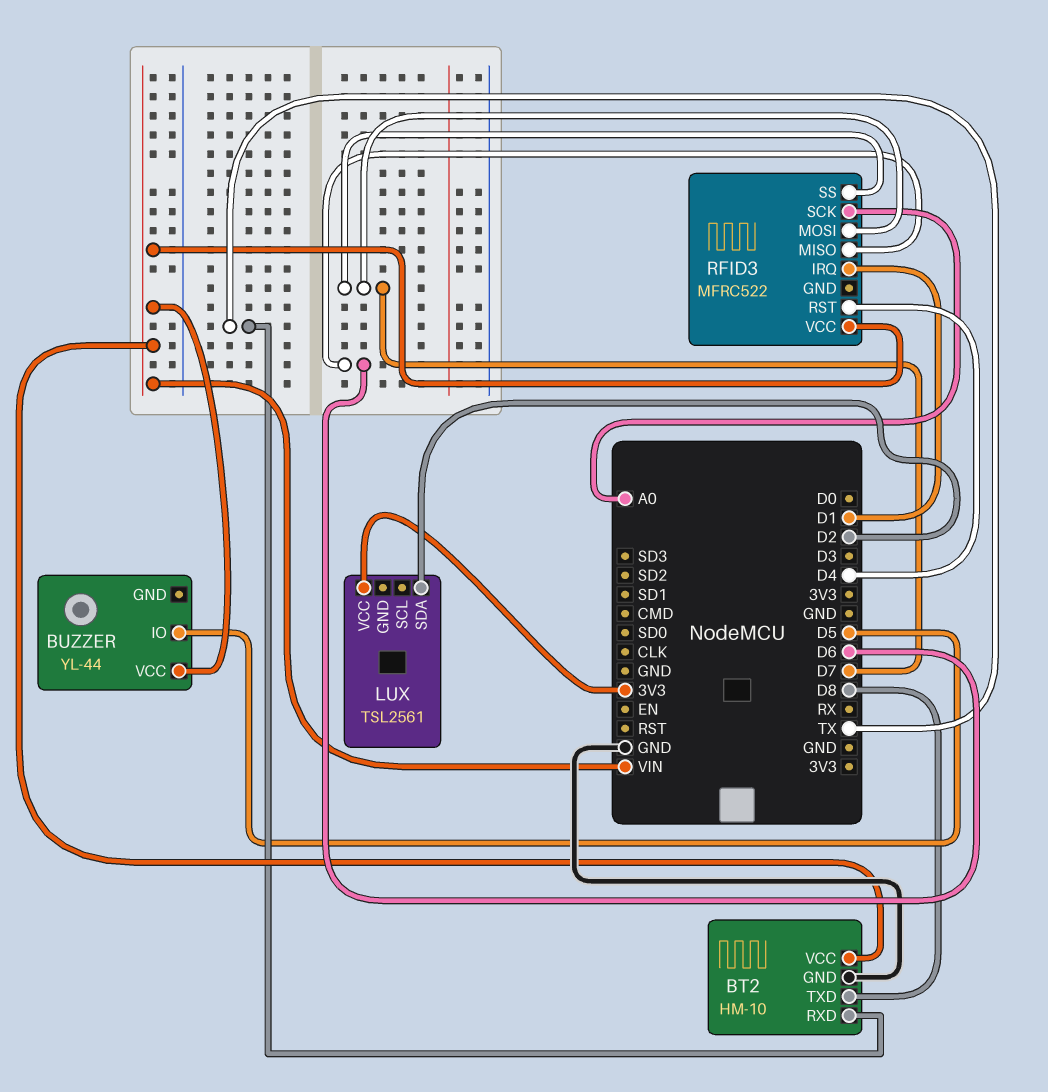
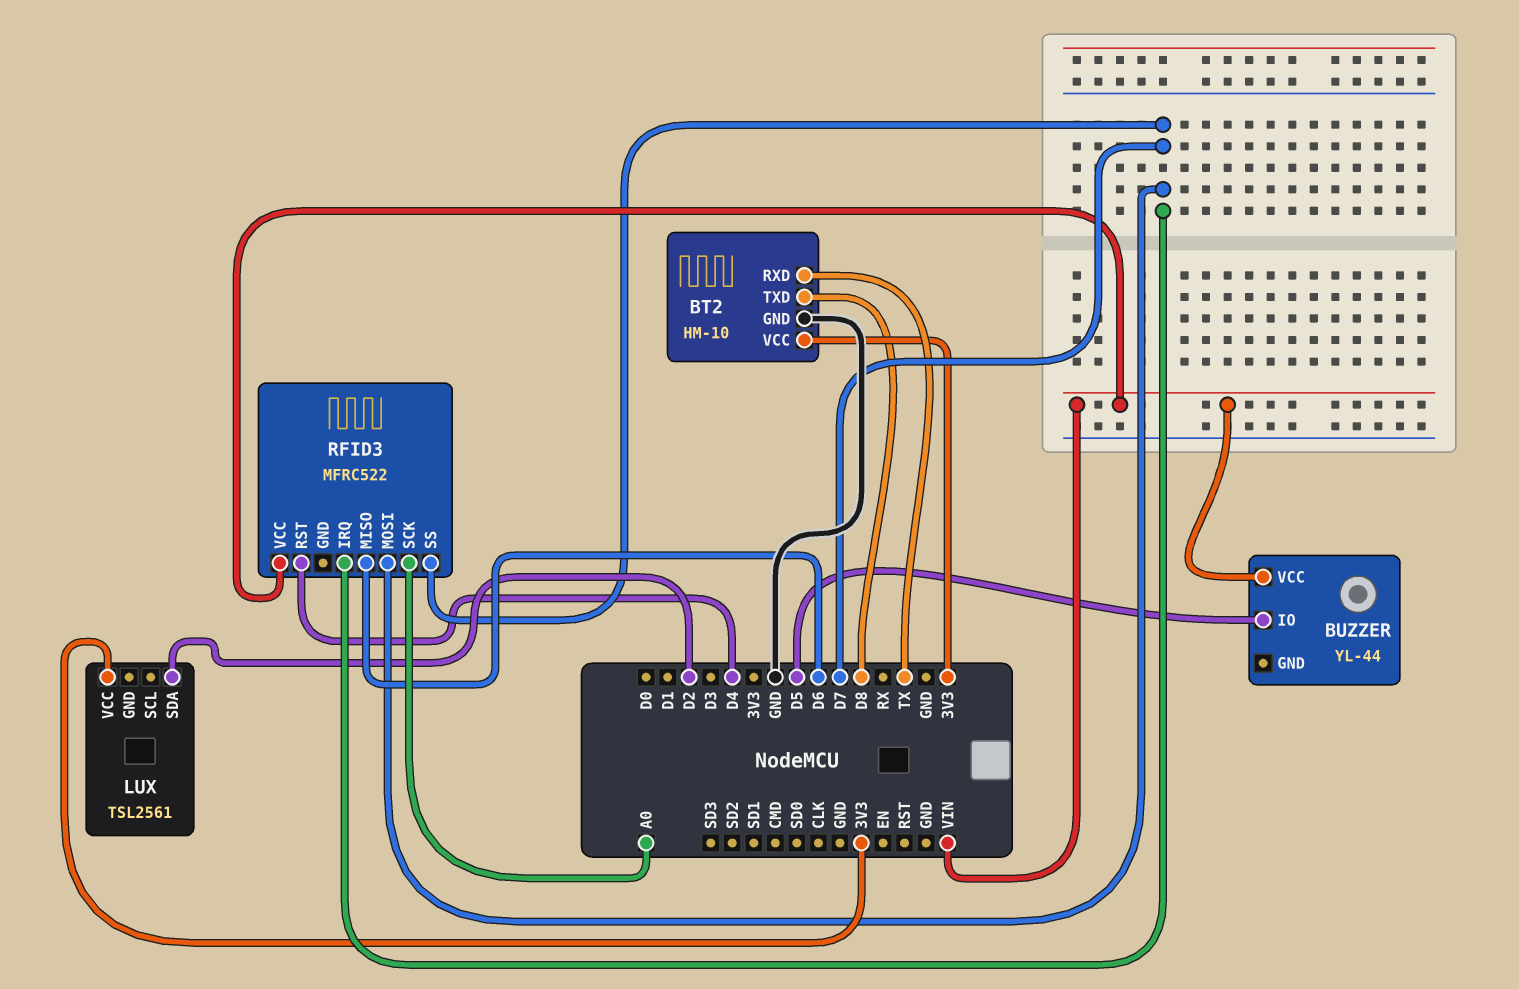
BT2 pin VCC: VIN -> 3V3
RFID3 pin IRQ: D1 -> D7

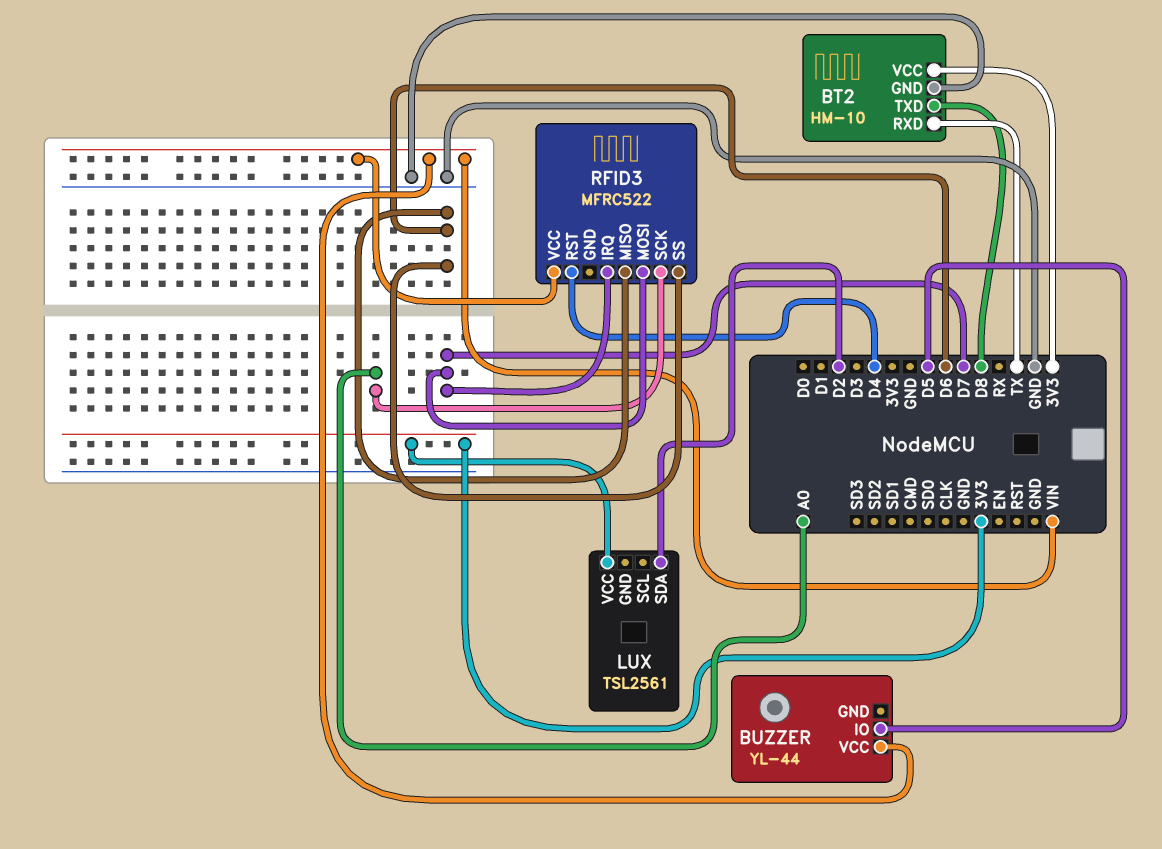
RFID3 pin SS: D7 -> D6

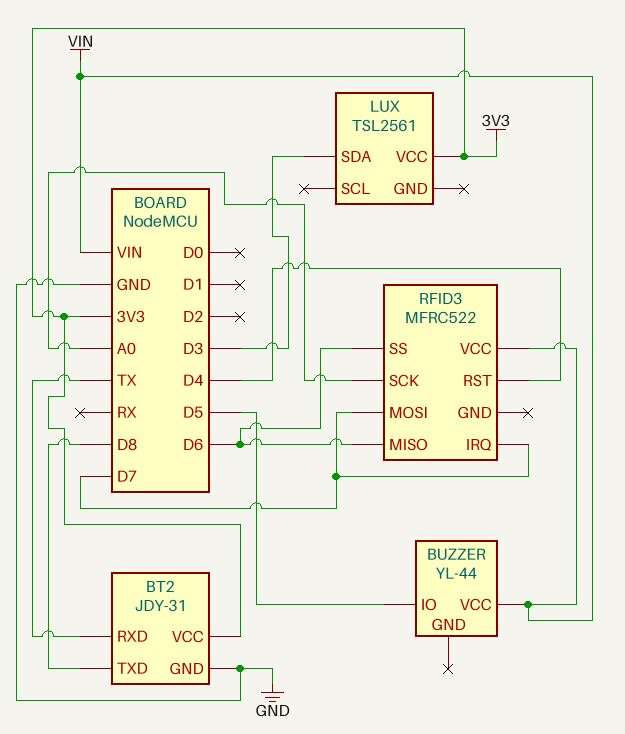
BT2: HM-10 -> JDY-31
LUX pin SDA: D2 -> D3

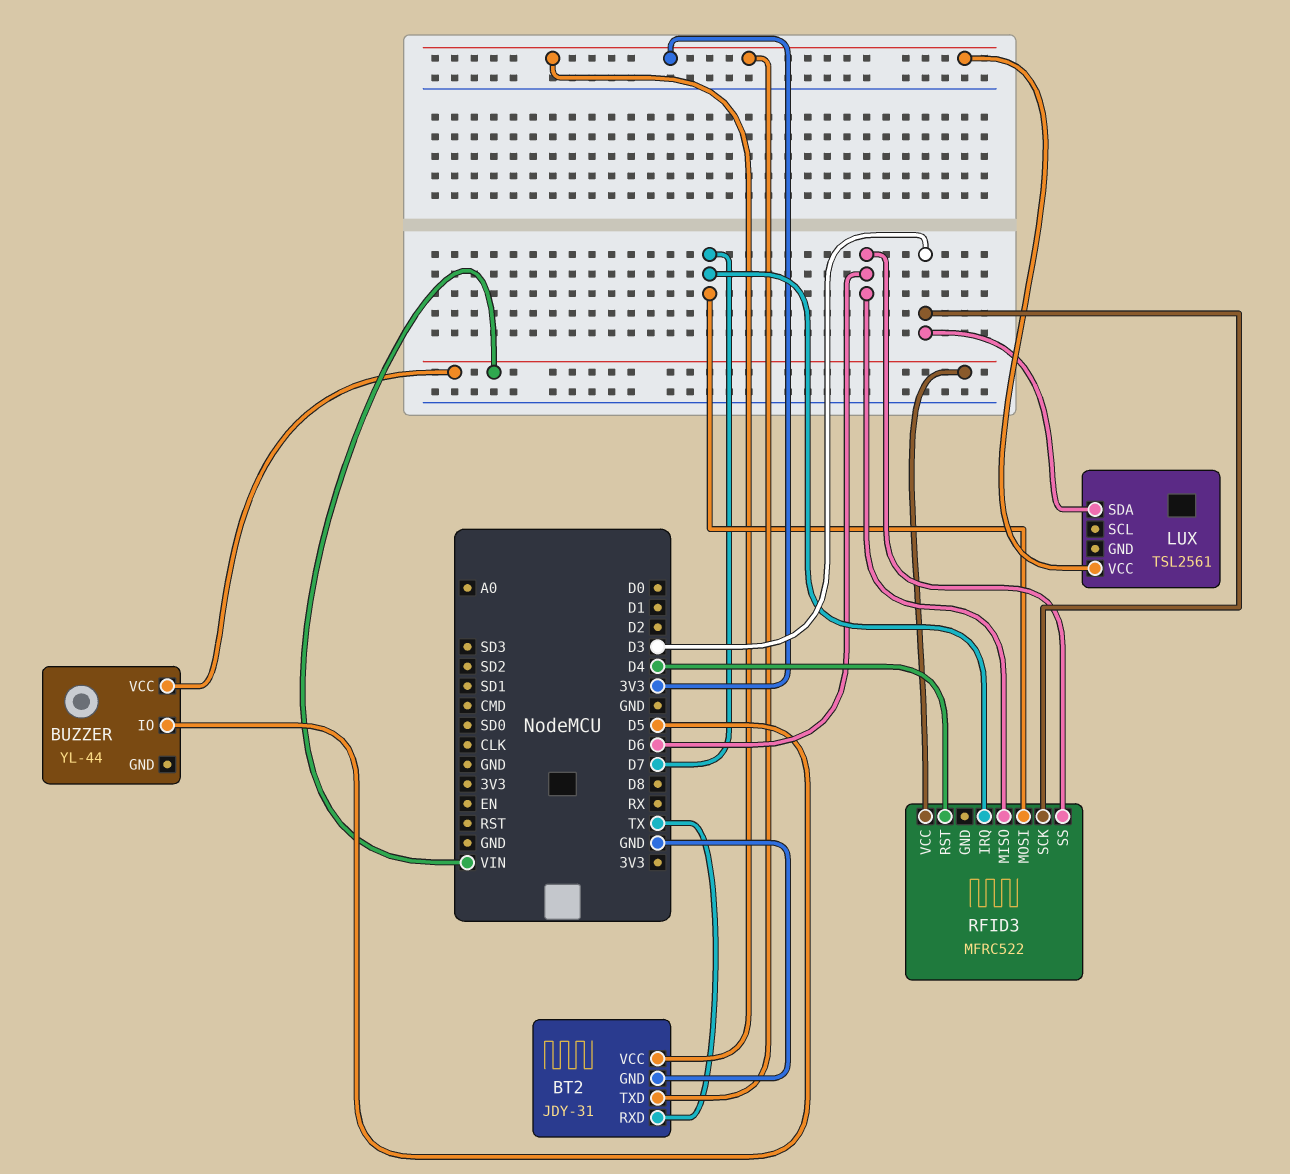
BT2 pin TXD: D8 -> 3V3
RFID3 pin SCK: A0 -> D3

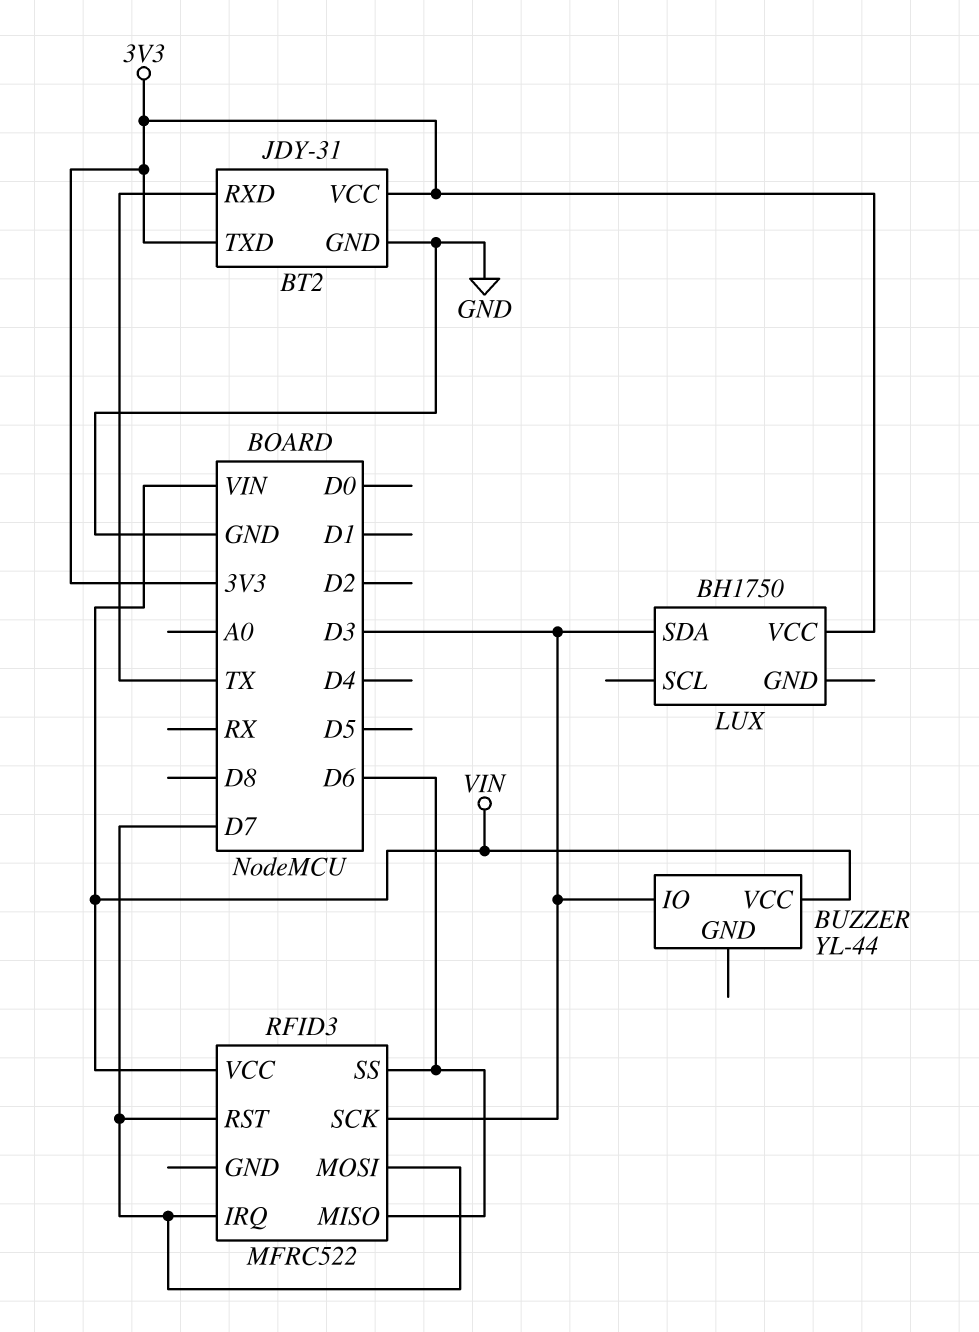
BUZZER pin IO: D5 -> D3
LUX: TSL2561 -> BH1750
RFID3 pin RST: D4 -> D7

